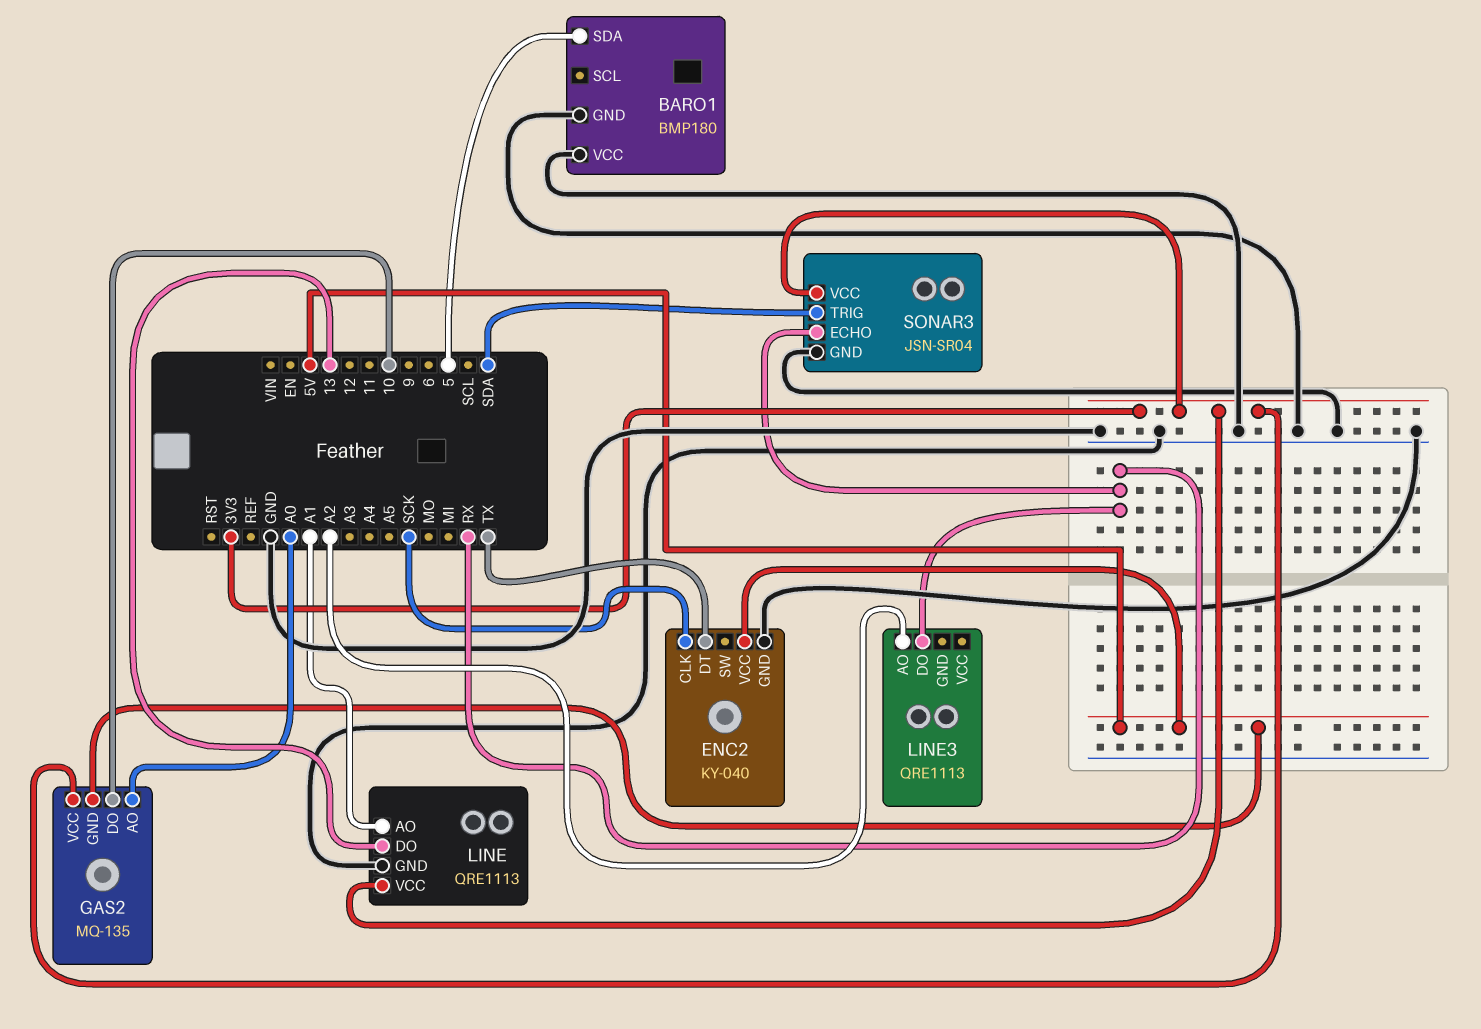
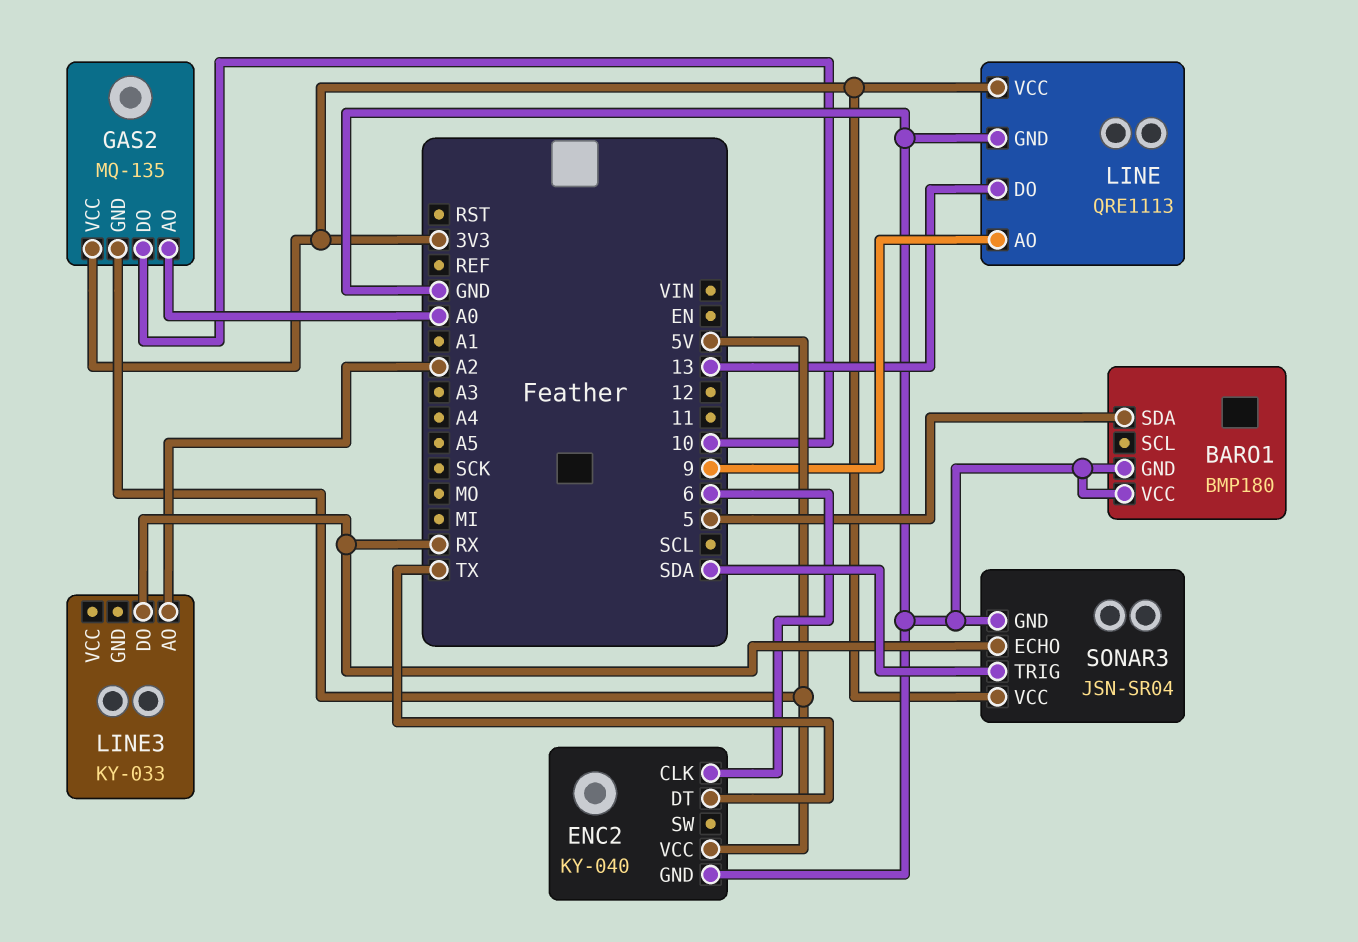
ENC2 pin CLK: SCK -> 6
LINE pin AO: A1 -> 9
LINE3: QRE1113 -> KY-033

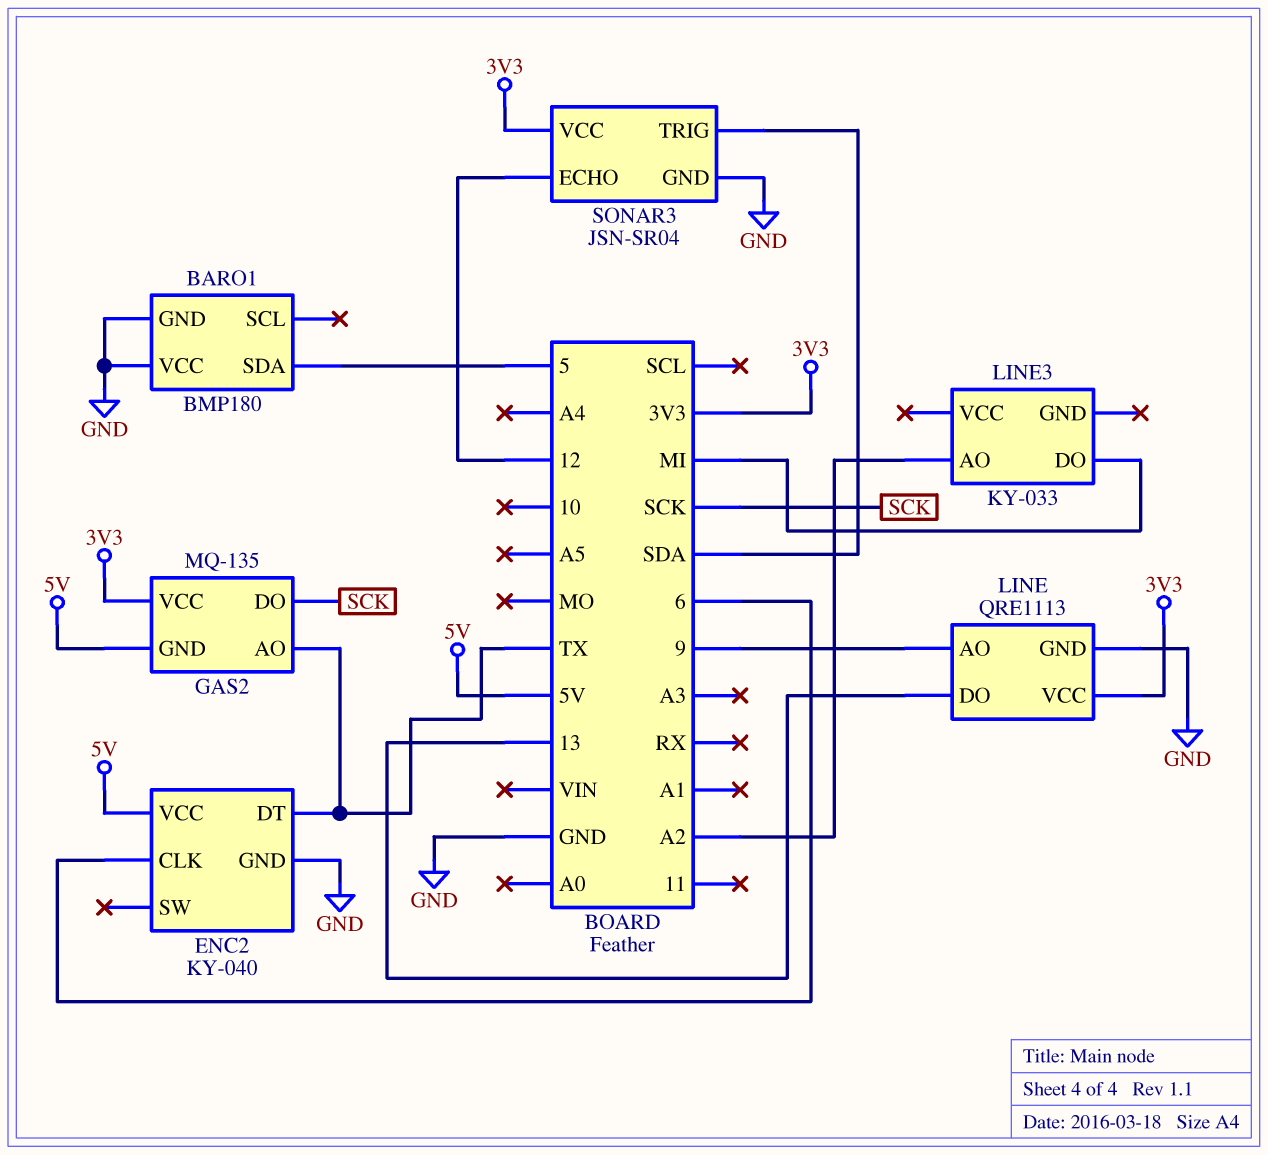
GAS2 pin AO: A0 -> TX
GAS2 pin DO: 10 -> SCK
LINE3 pin DO: RX -> MI
SONAR3 pin ECHO: RX -> 12

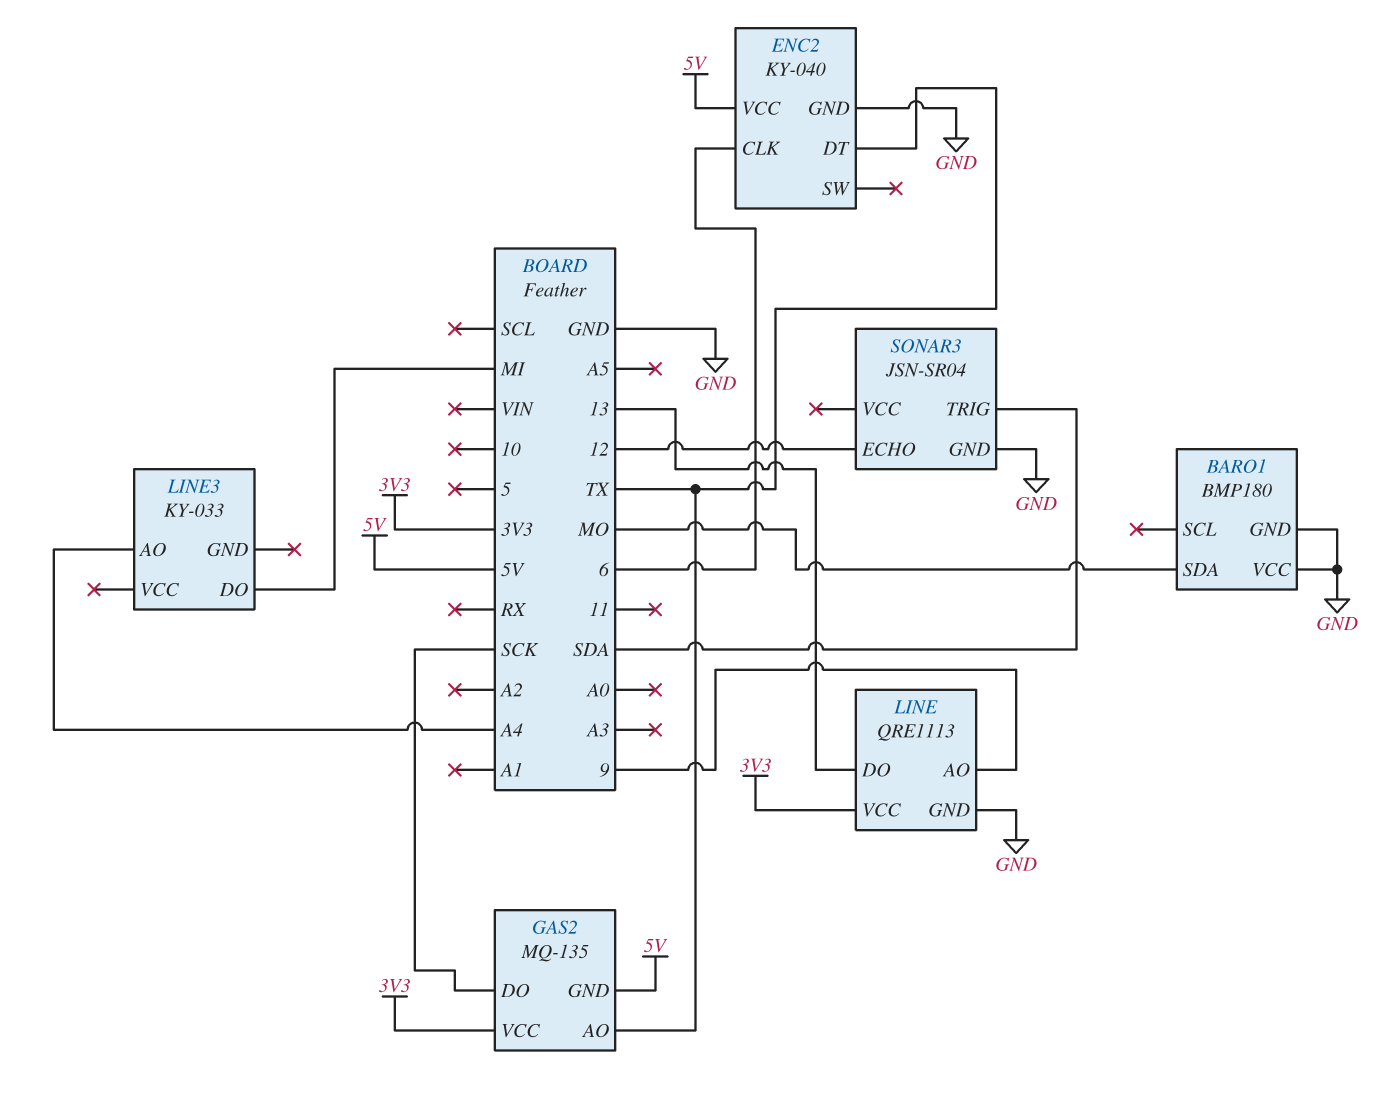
BARO1 pin SDA: 5 -> MO
LINE3 pin AO: A2 -> A4
SONAR3 pin VCC: 3V3 -> none

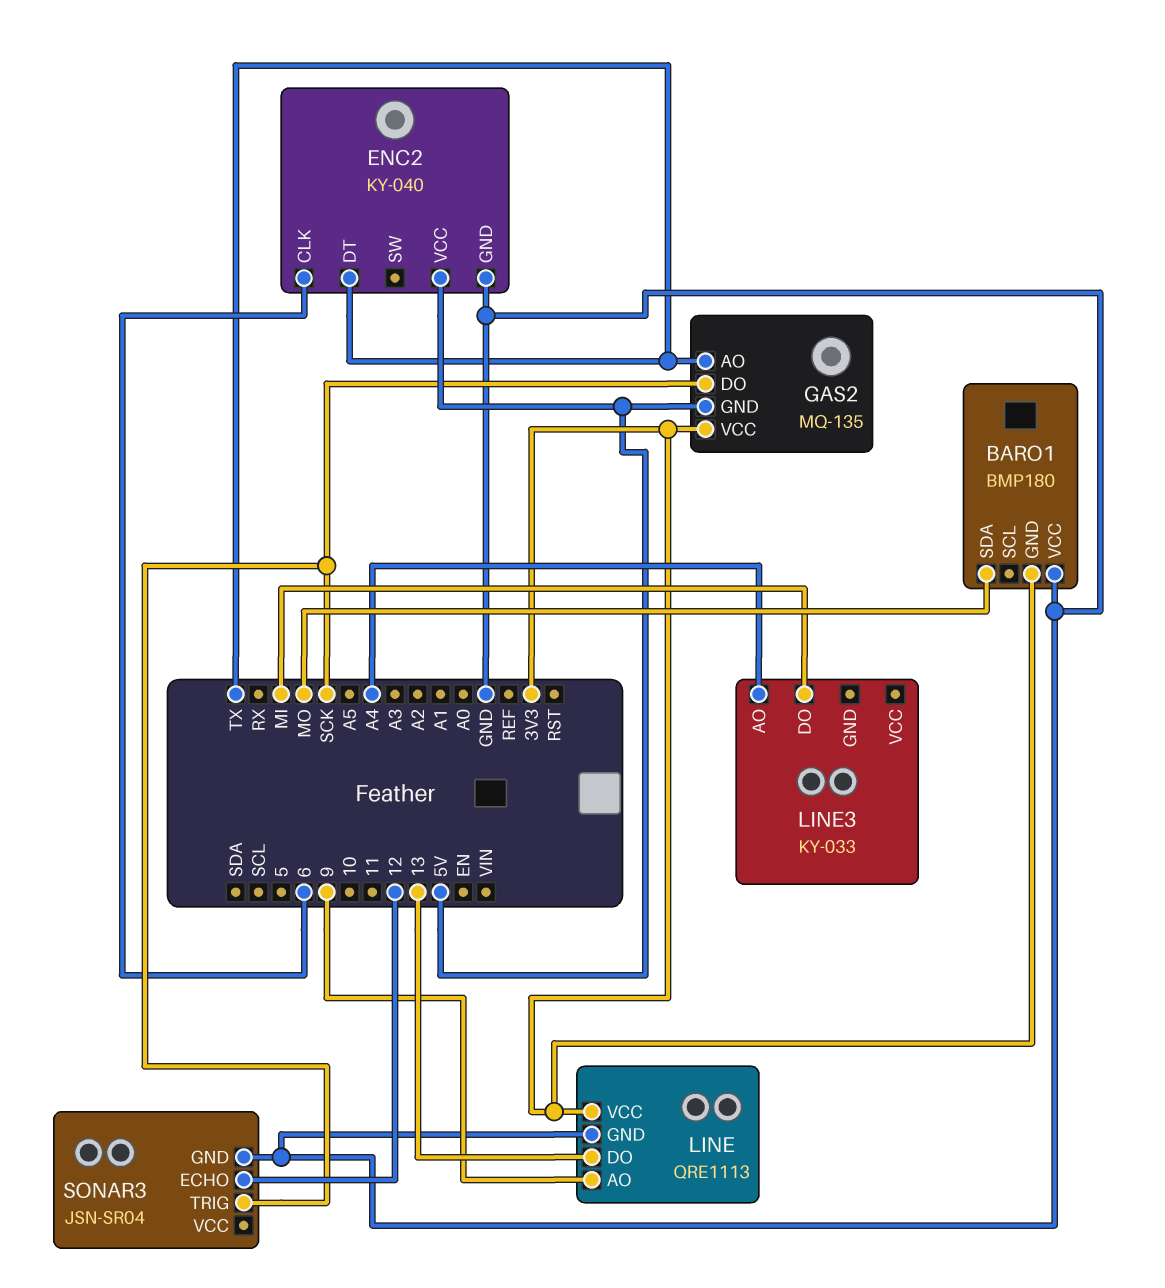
BARO1 pin GND: GND -> 3V3
SONAR3 pin TRIG: SDA -> SCK

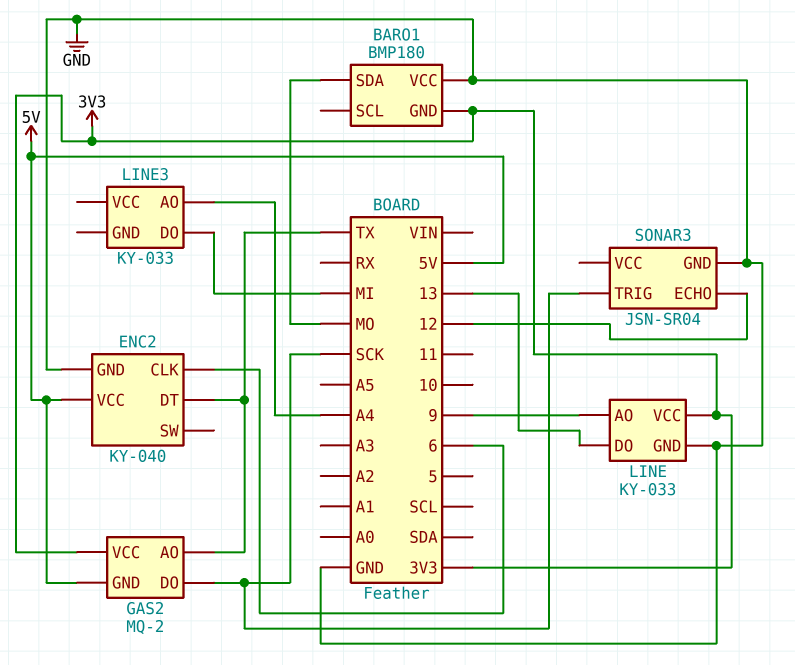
GAS2: MQ-135 -> MQ-2
LINE: QRE1113 -> KY-033

